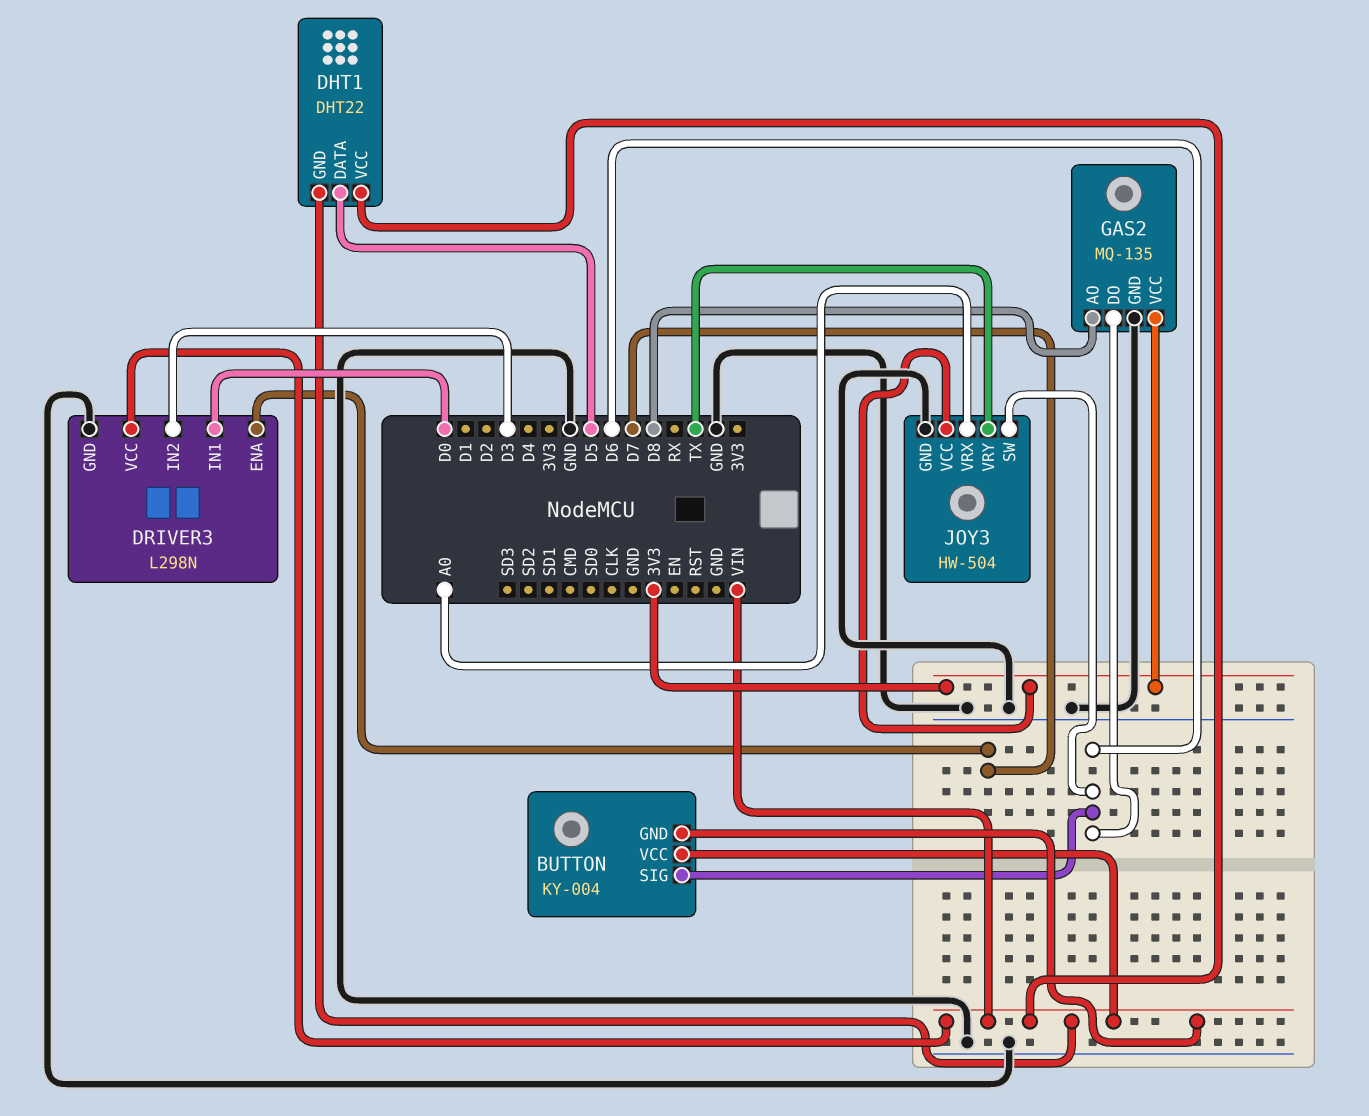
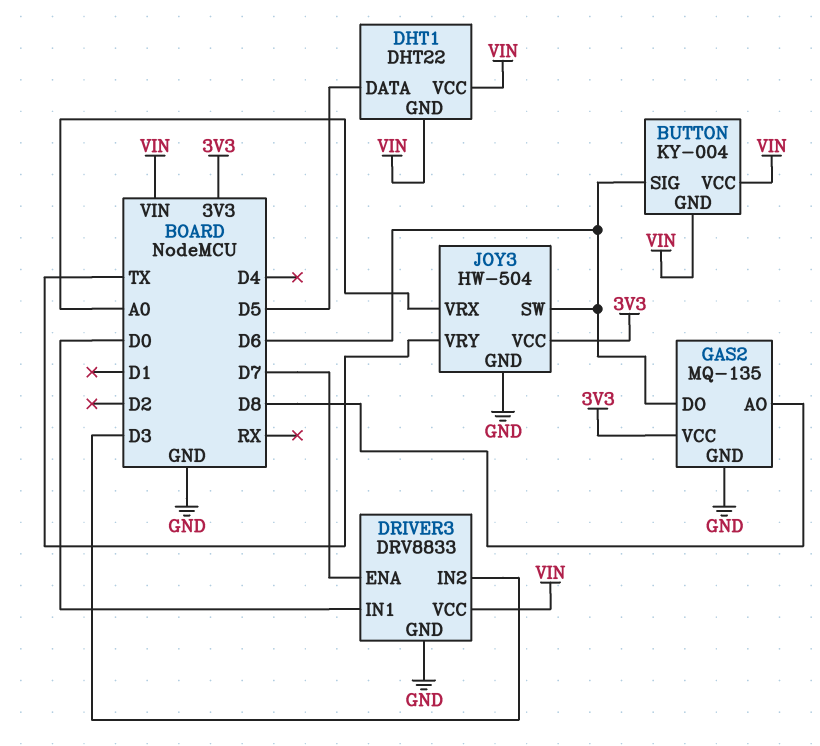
DRIVER3: L298N -> DRV8833

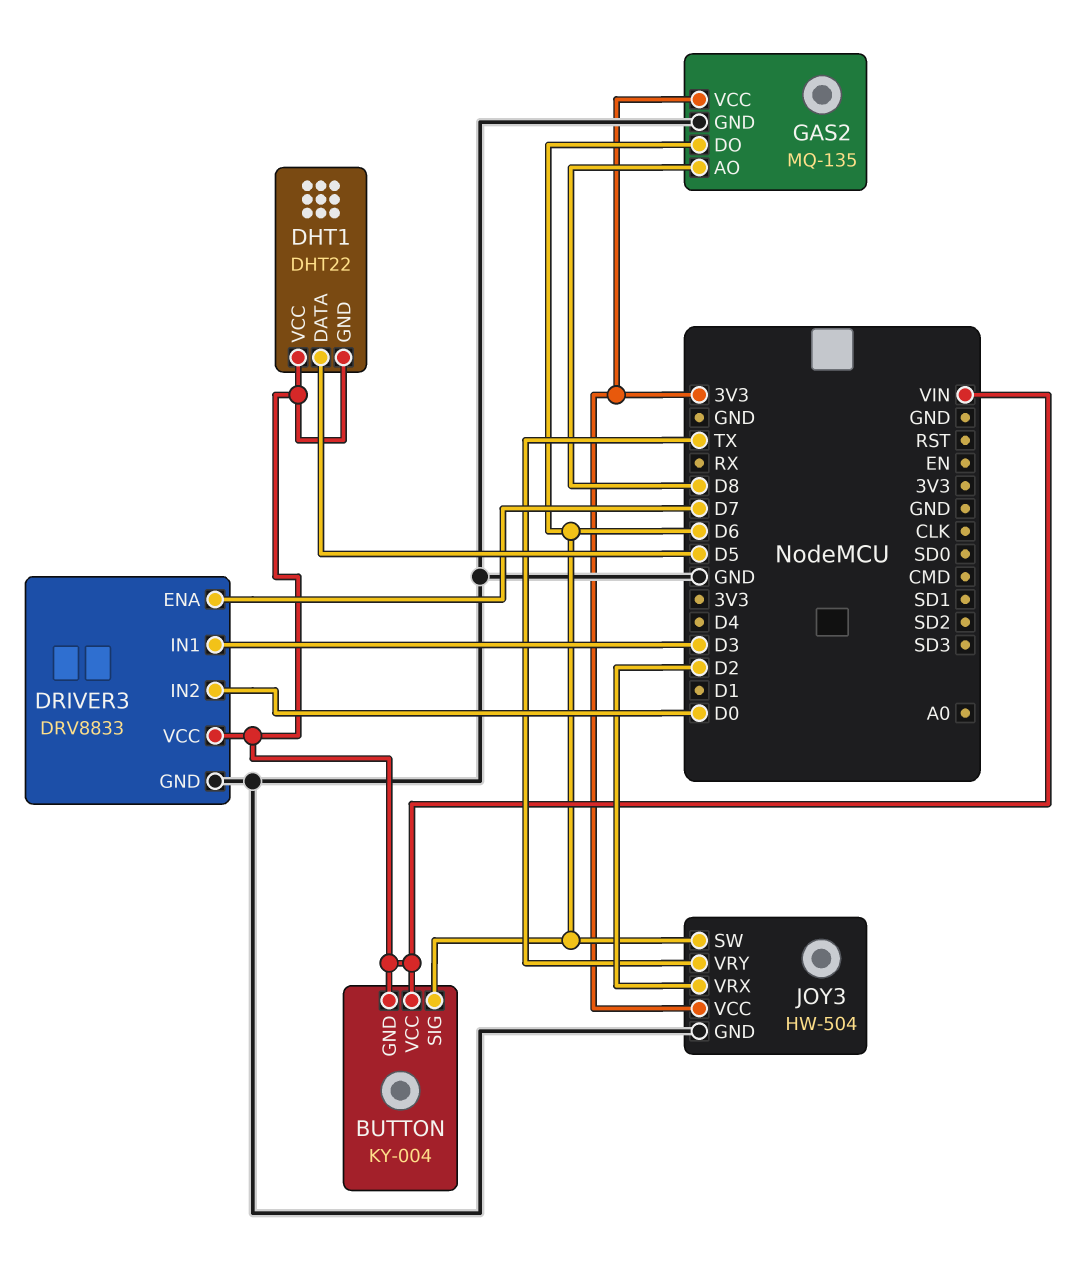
DRIVER3 pin IN1: D0 -> D3
DRIVER3 pin IN2: D3 -> D0
JOY3 pin VRX: A0 -> D2

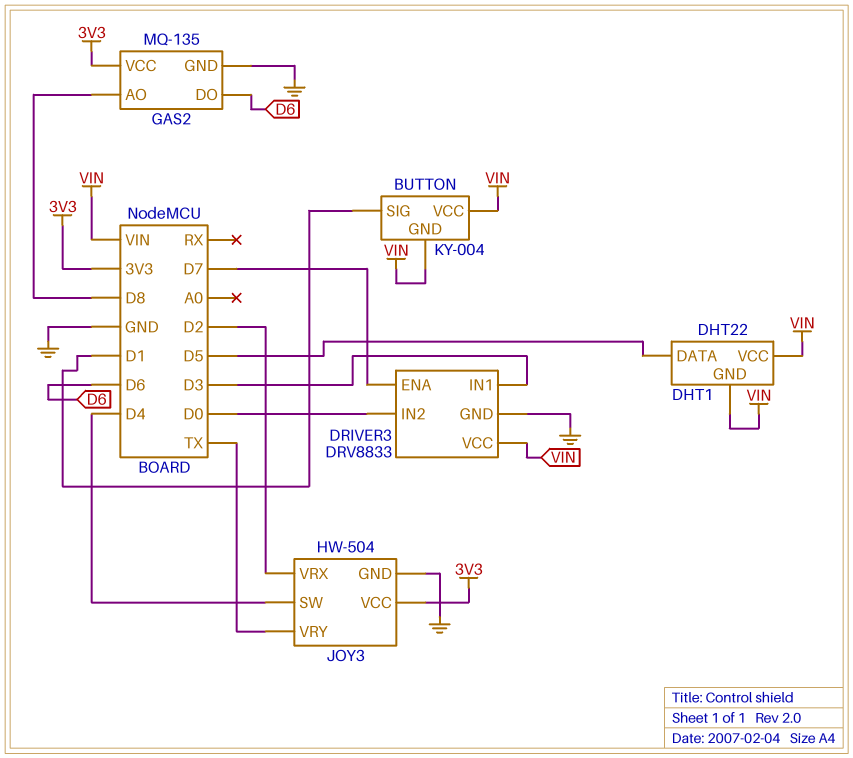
BUTTON pin SIG: D6 -> D1
JOY3 pin SW: D6 -> D4

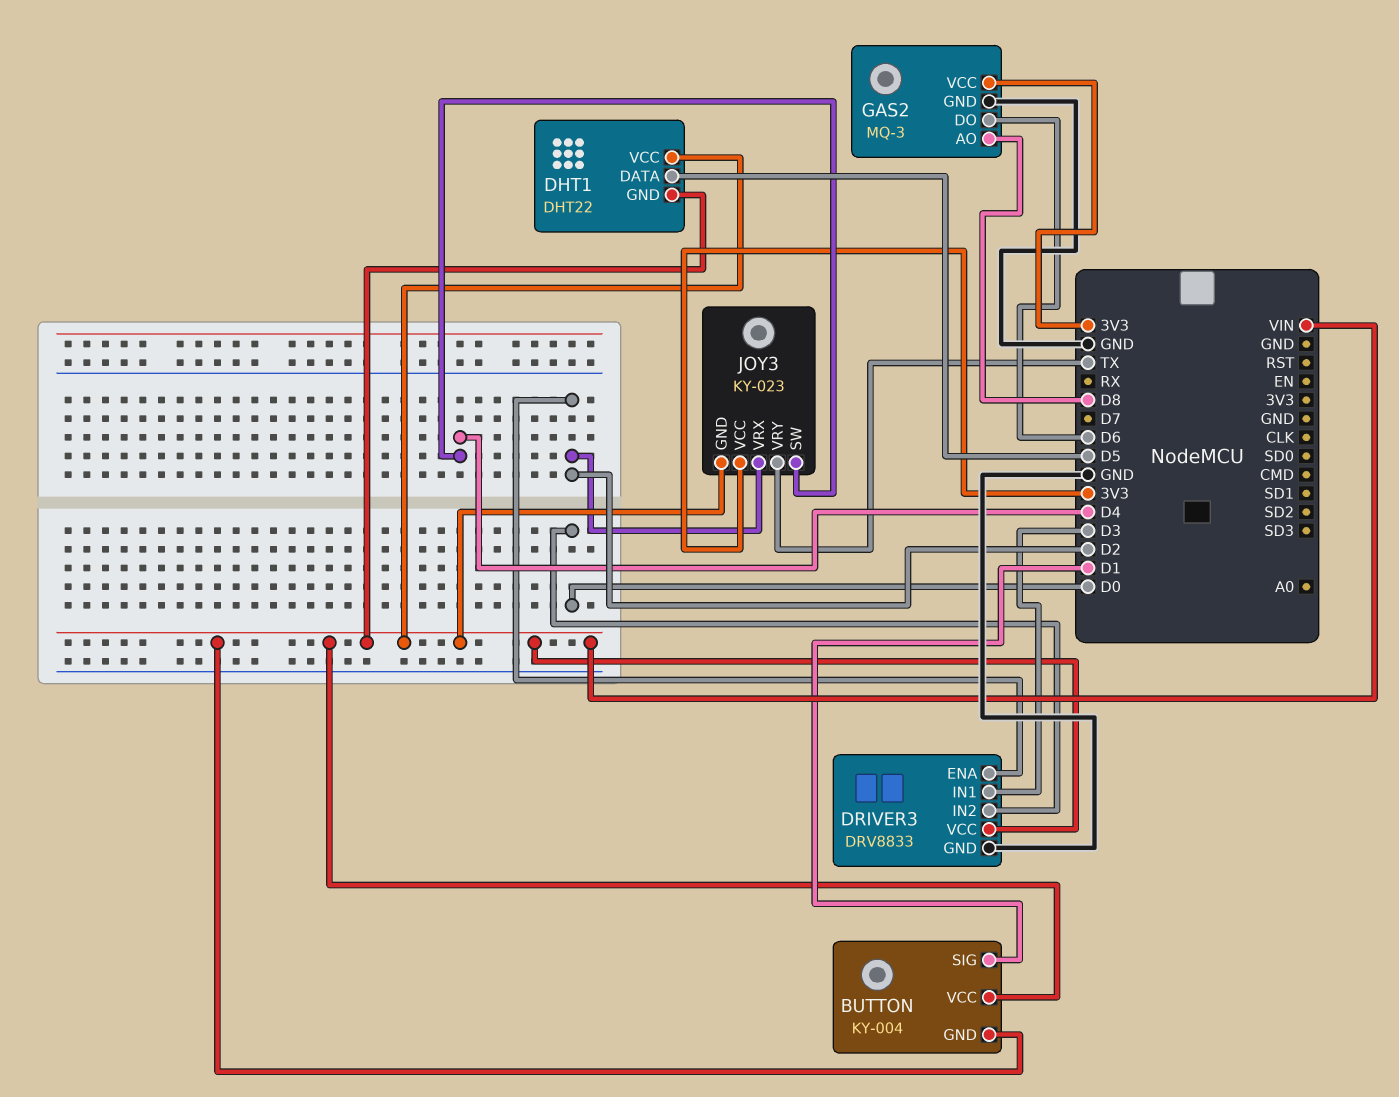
DRIVER3 pin ENA: D7 -> D2
GAS2: MQ-135 -> MQ-3
JOY3: HW-504 -> KY-023
JOY3 pin GND: GND -> VIN

